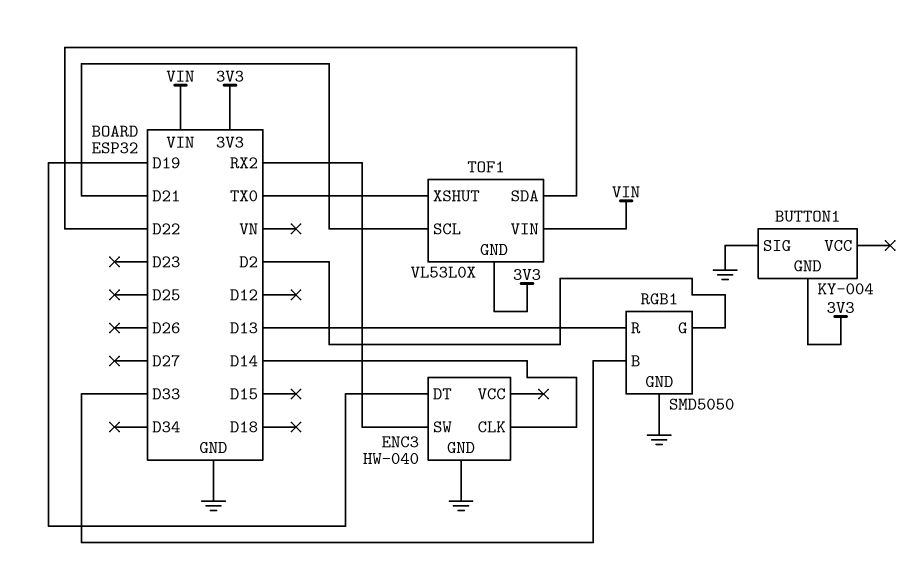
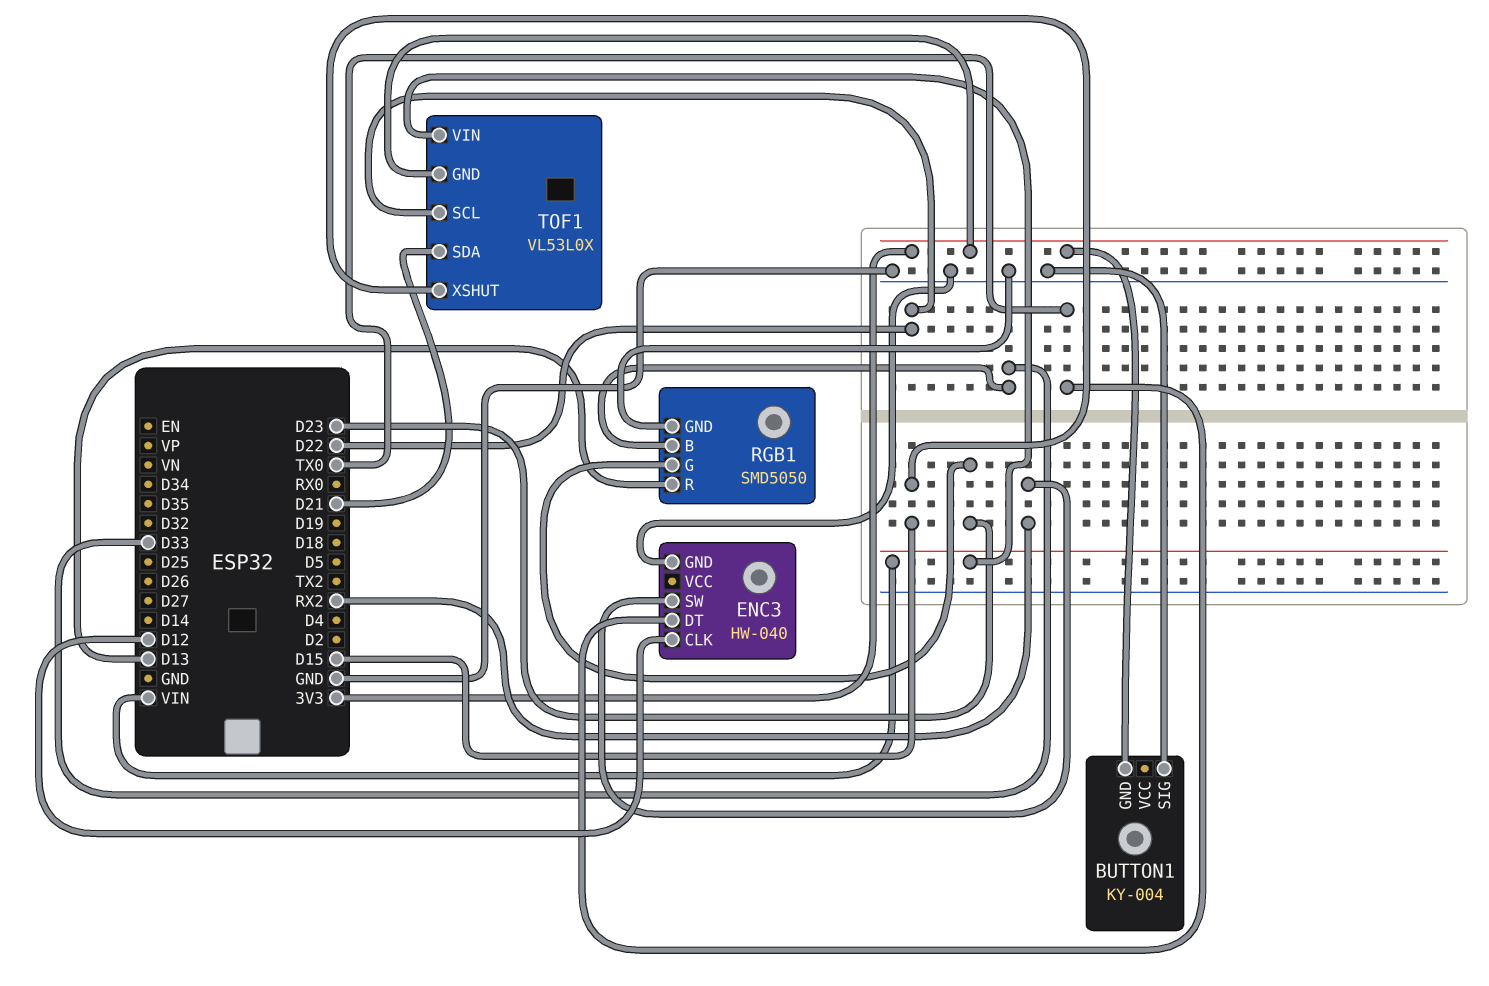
ENC3 pin CLK: D14 -> D12
ENC3 pin DT: D19 -> TX0
RGB1 pin G: D2 -> D23
TOF1 pin SCL: D21 -> D22
TOF1 pin SDA: D22 -> D21
TOF1 pin XSHUT: TX0 -> D15

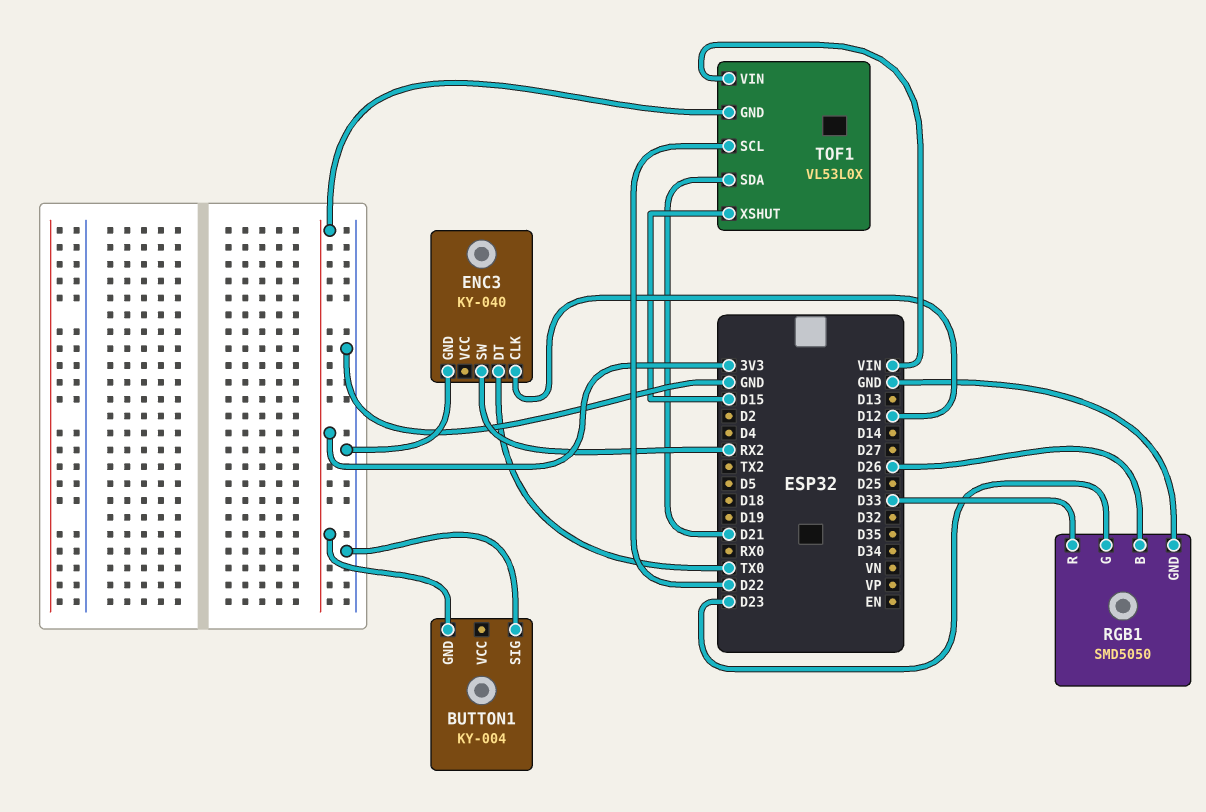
ENC3: HW-040 -> KY-040
RGB1 pin B: D33 -> D26
RGB1 pin R: D13 -> D33

